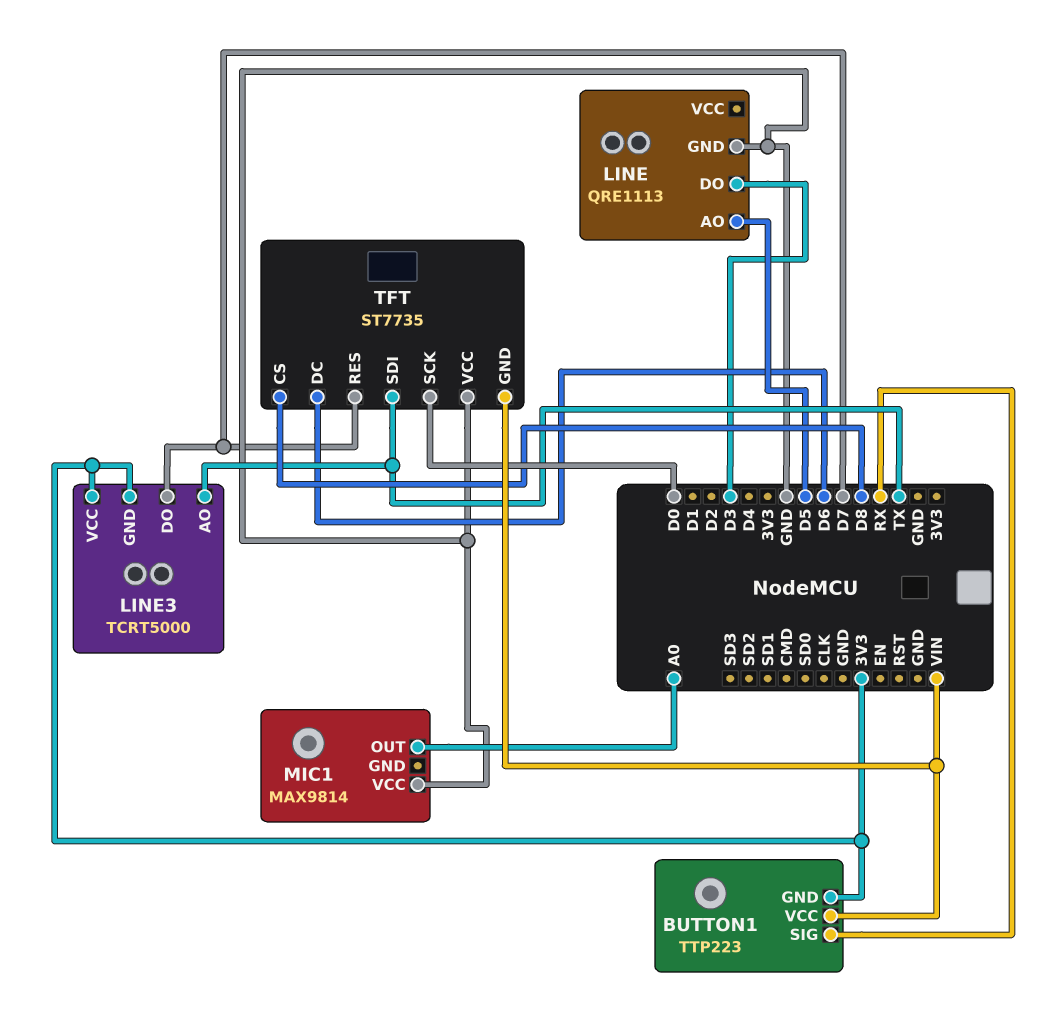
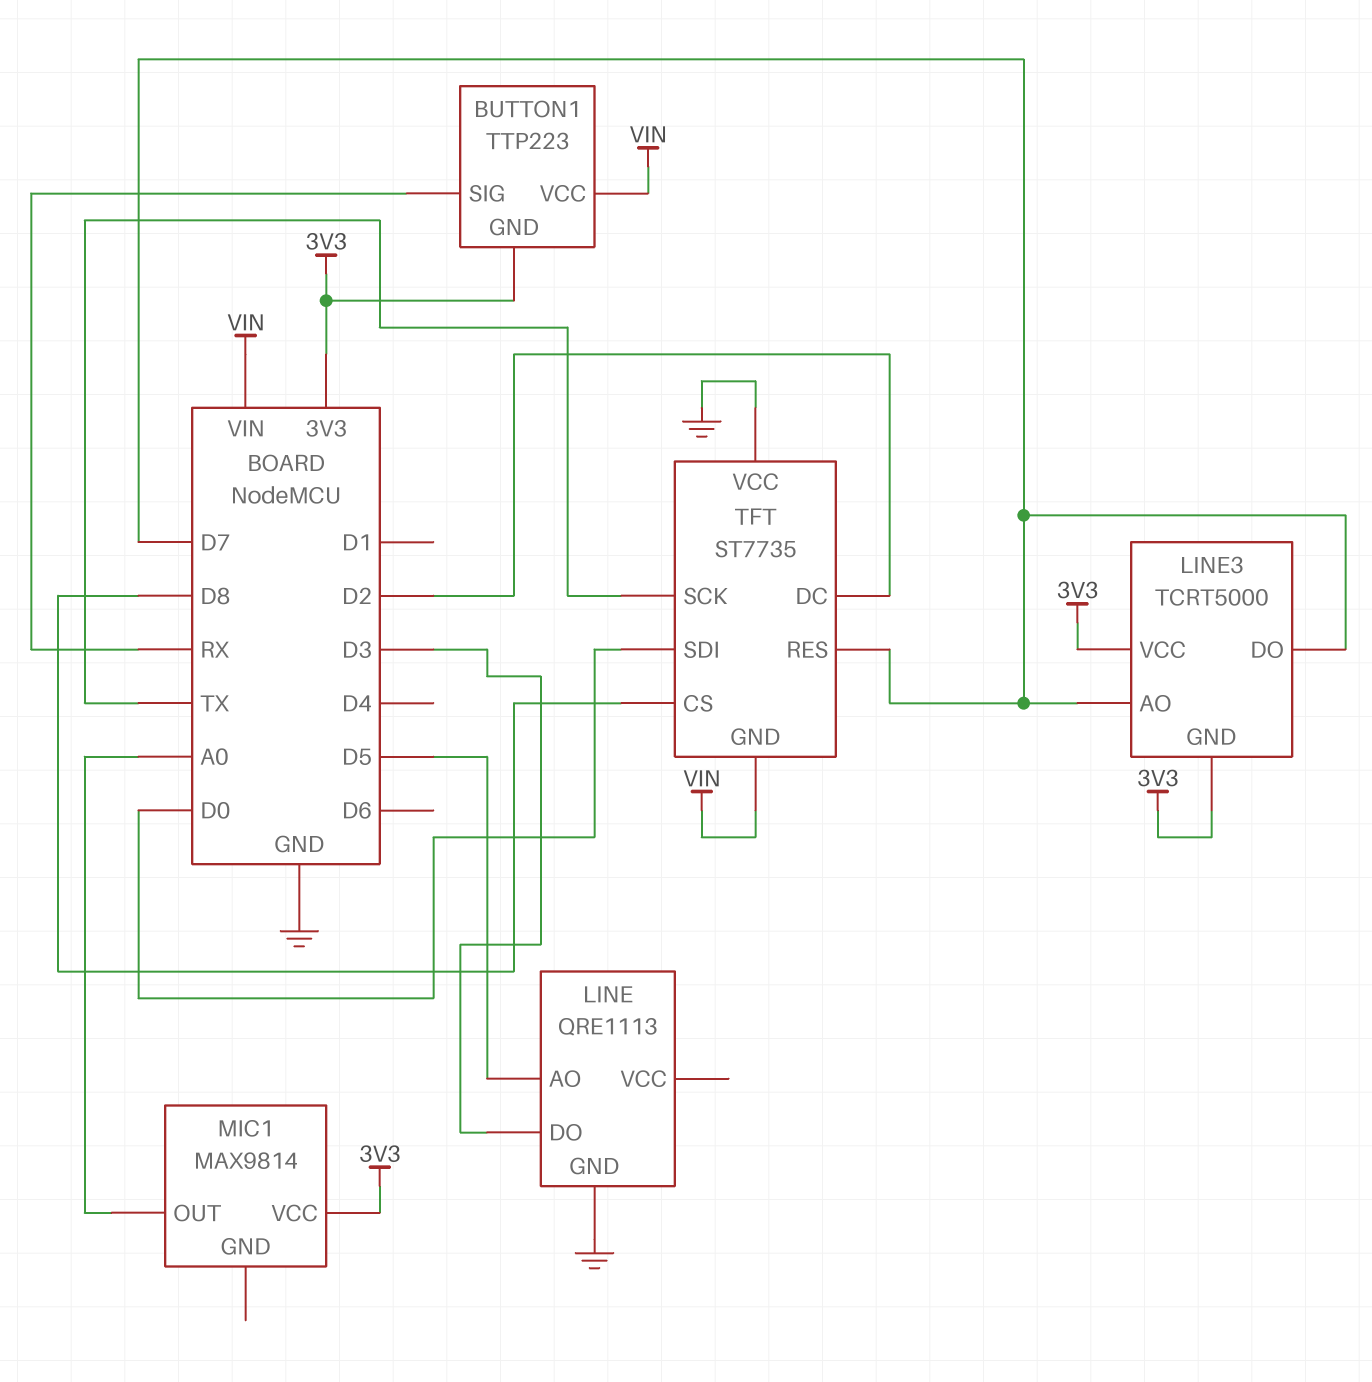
LINE3 pin AO: TX -> D7
MIC1 pin VCC: GND -> 3V3
TFT pin DC: D6 -> D2
TFT pin SCK: D0 -> TX
TFT pin SDI: TX -> D0

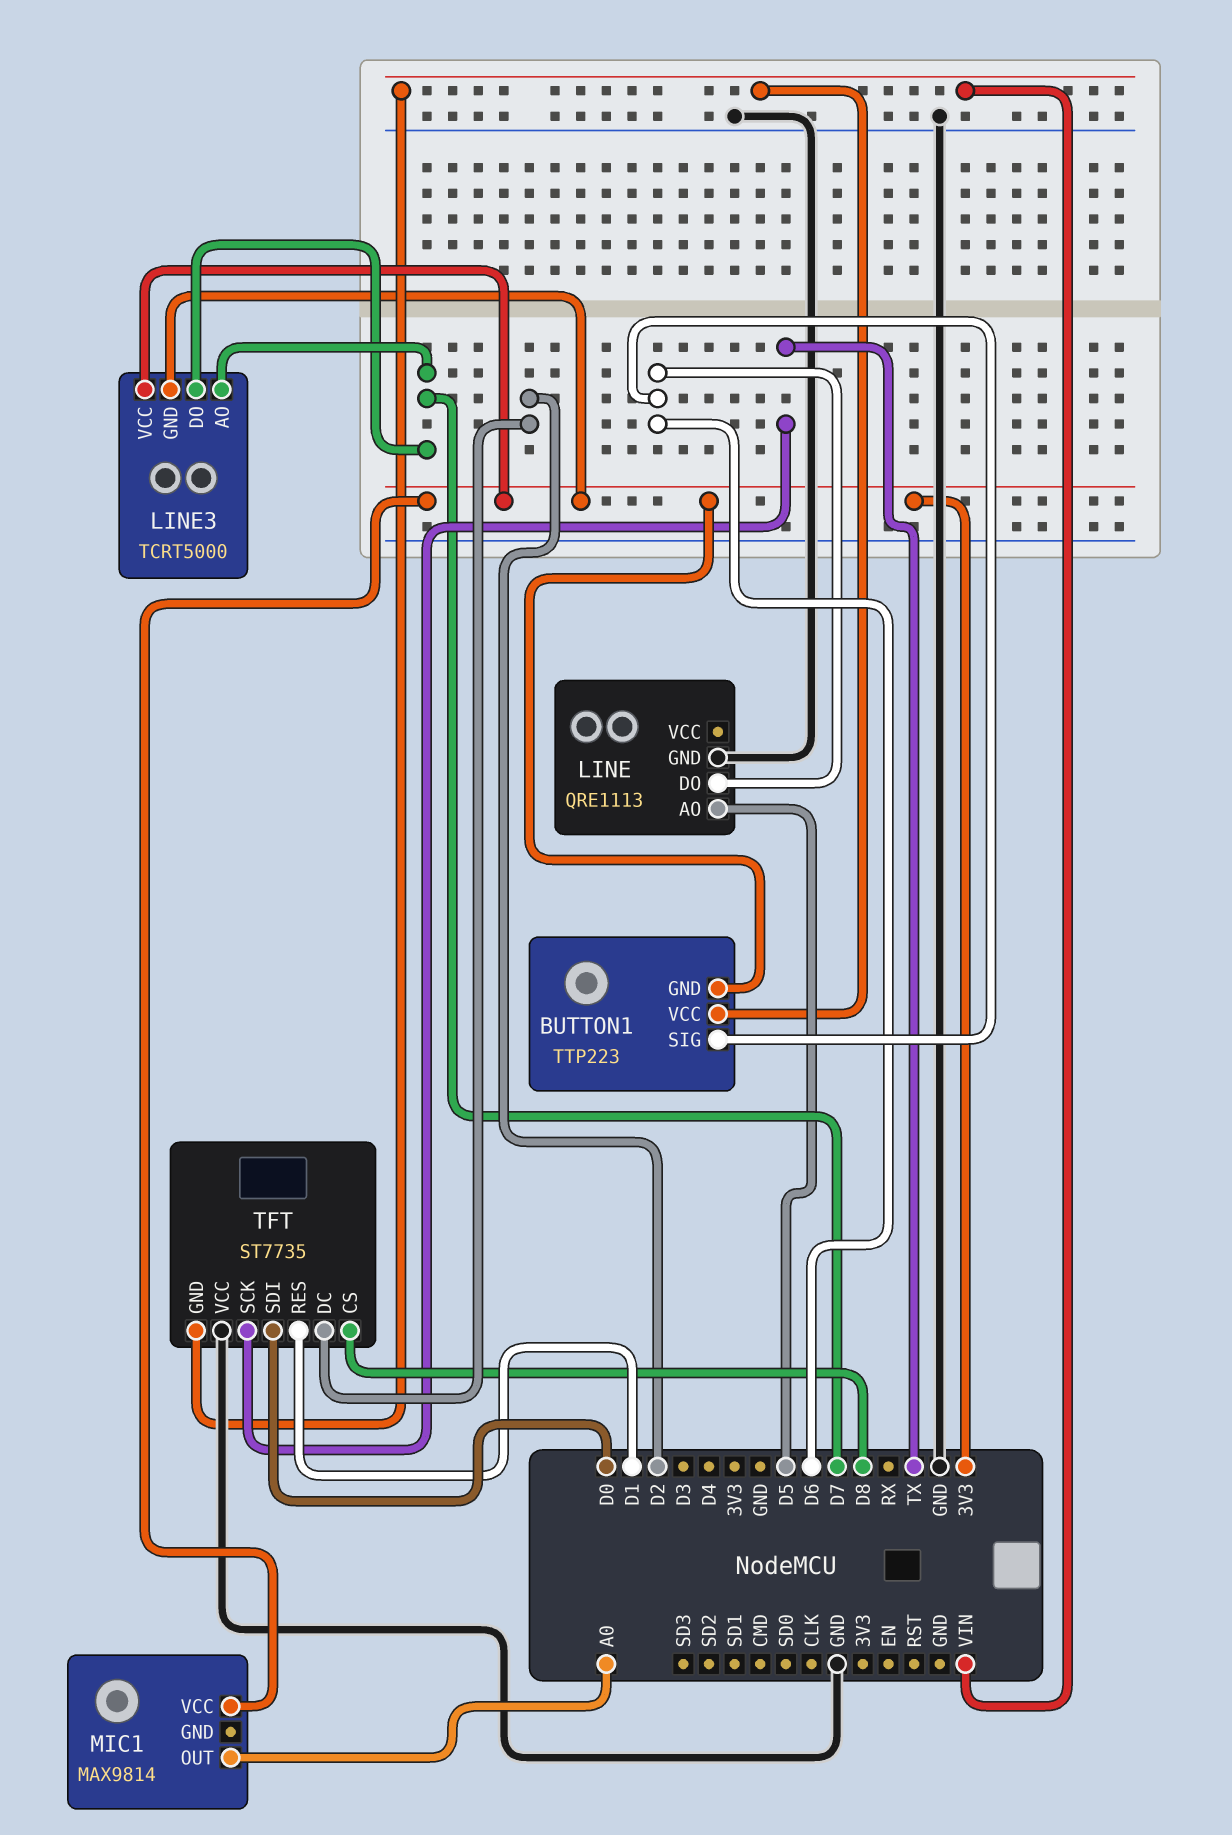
BUTTON1 pin SIG: RX -> D6
LINE pin DO: D3 -> D6
TFT pin RES: D7 -> D1

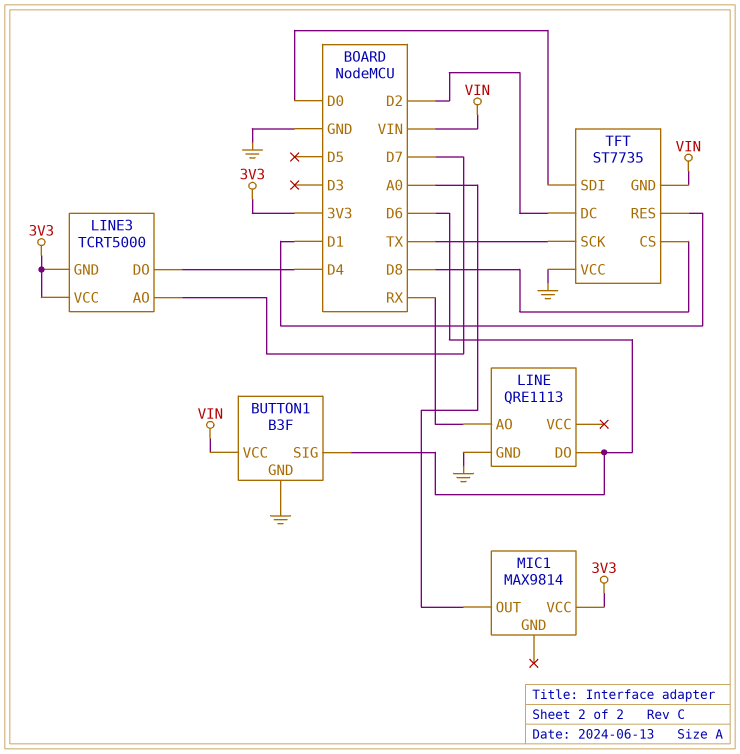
BUTTON1: TTP223 -> B3F
BUTTON1 pin GND: 3V3 -> GND
LINE pin AO: D5 -> RX
LINE3 pin DO: D7 -> D4

